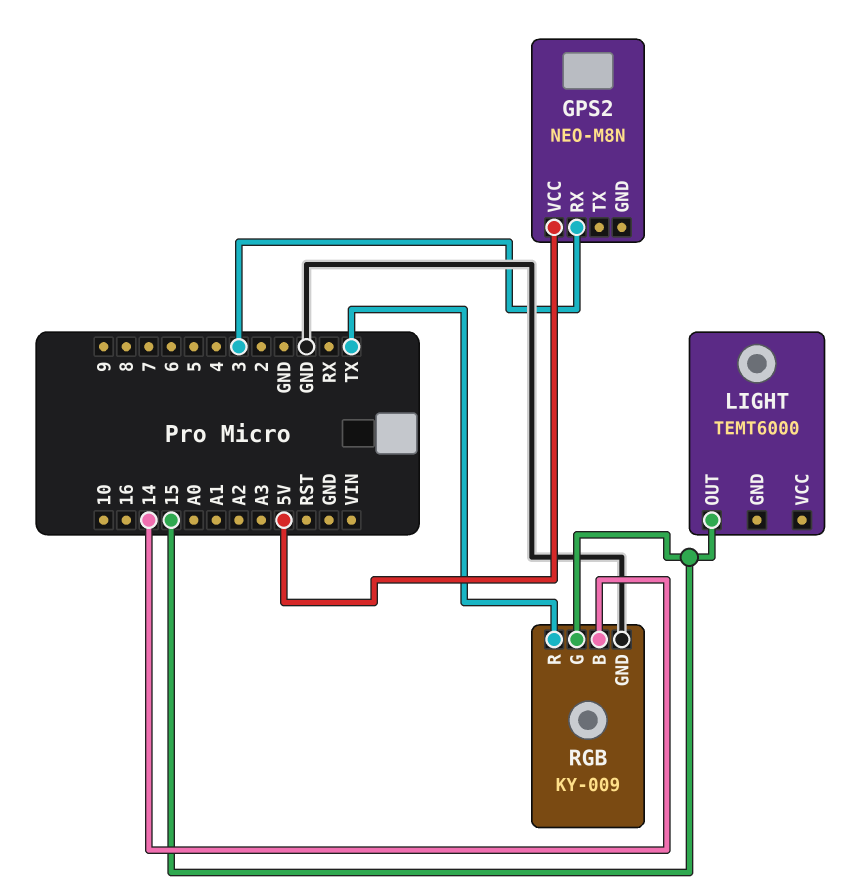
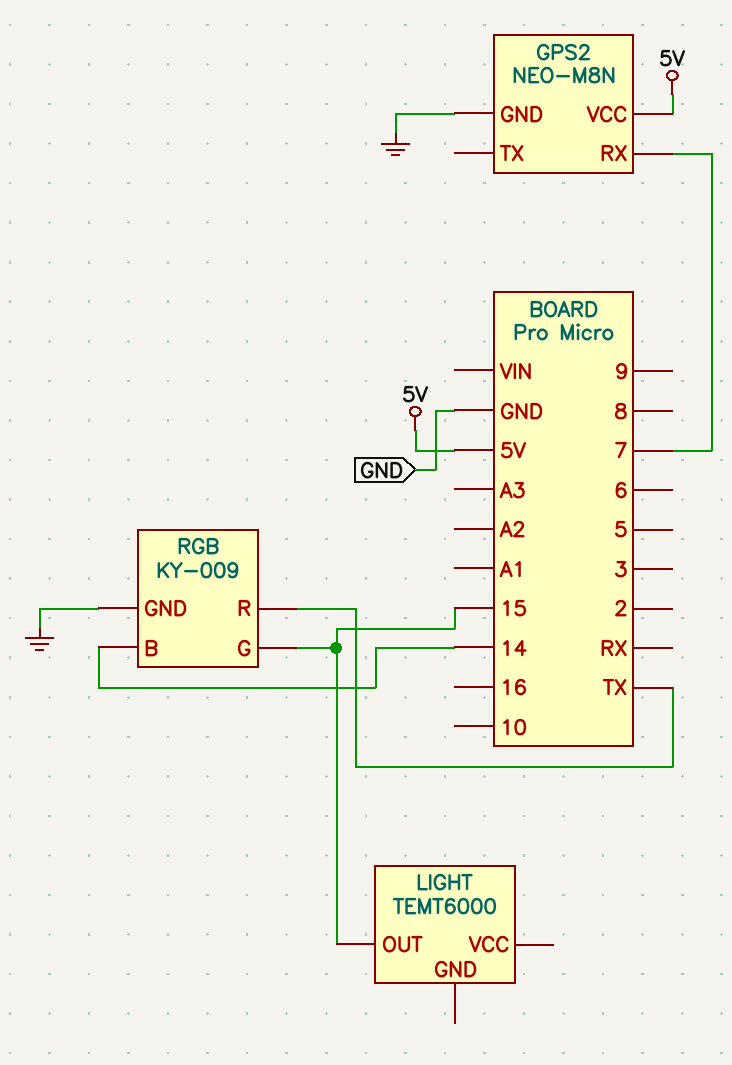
GPS2 pin GND: none -> GND
GPS2 pin RX: 3 -> 7

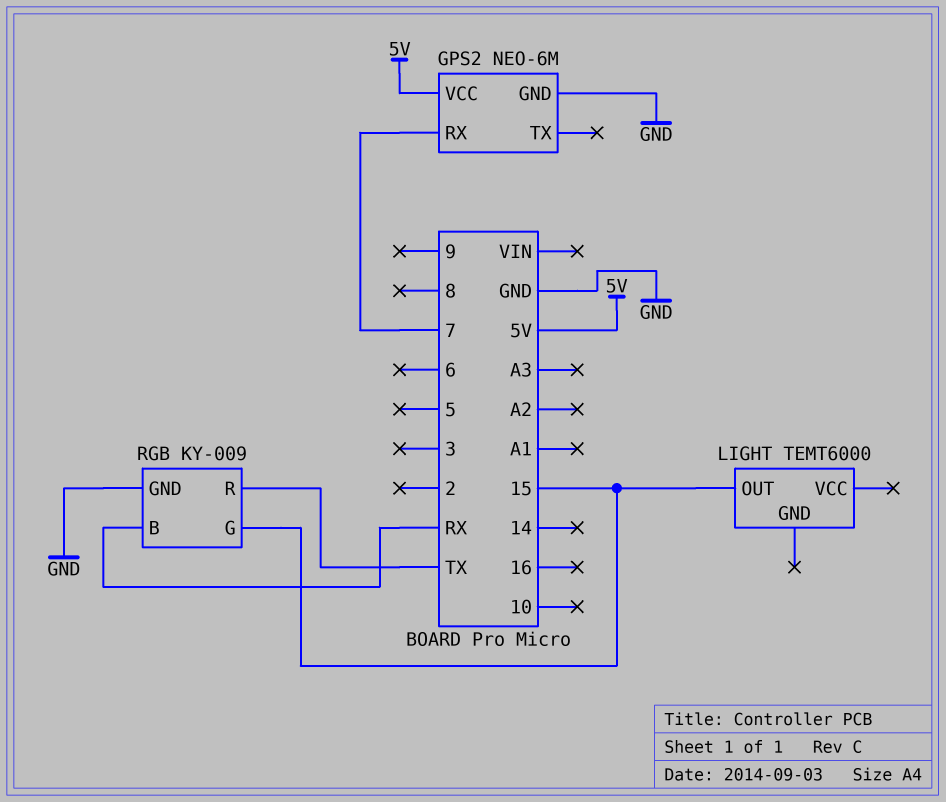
GPS2: NEO-M8N -> NEO-6M
RGB pin B: 14 -> RX

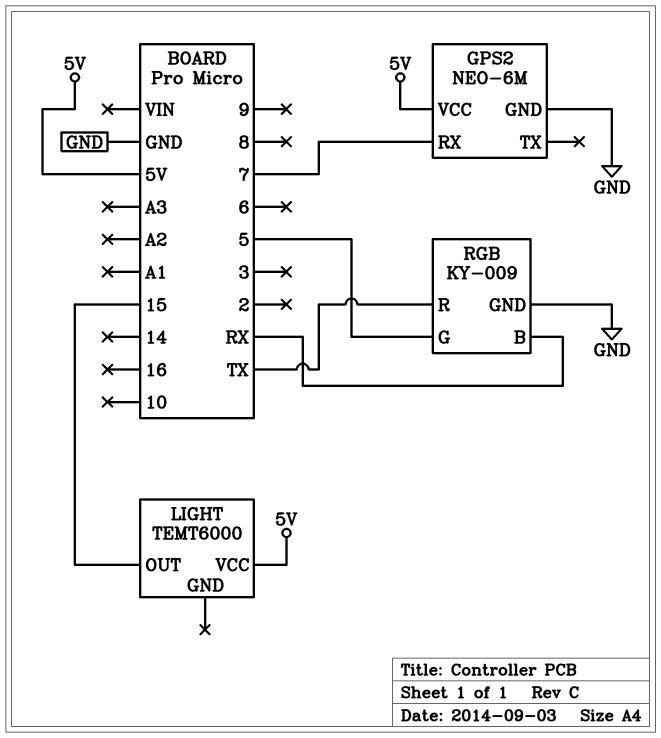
LIGHT pin VCC: none -> 5V
RGB pin G: 15 -> 5

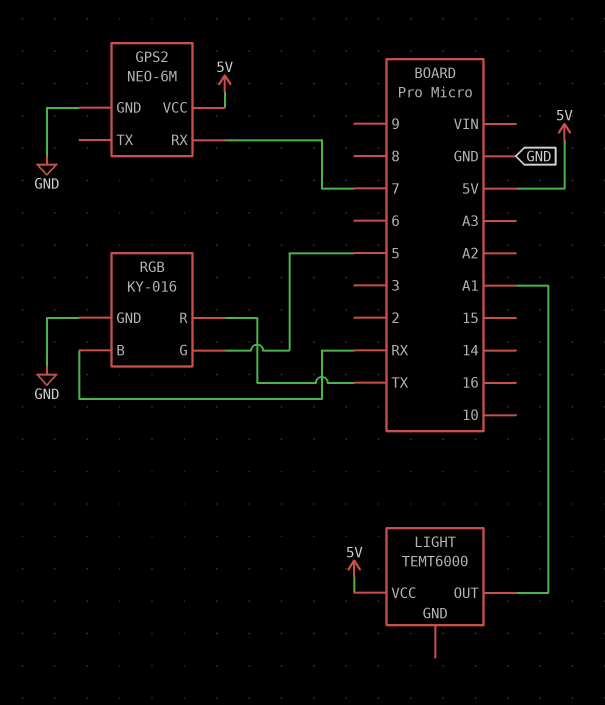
LIGHT pin OUT: 15 -> A1
RGB: KY-009 -> KY-016

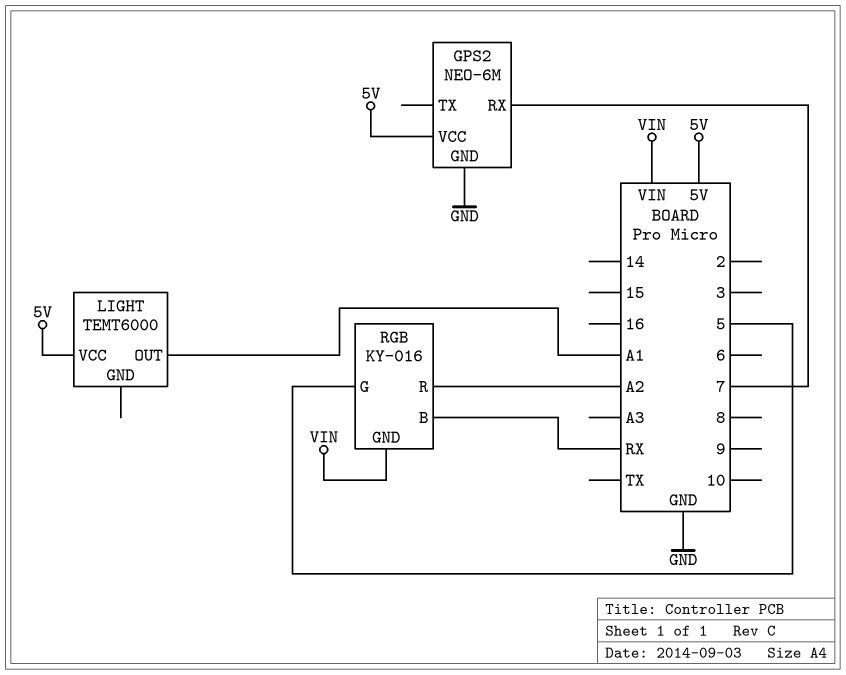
RGB pin GND: GND -> VIN
RGB pin R: TX -> A2

